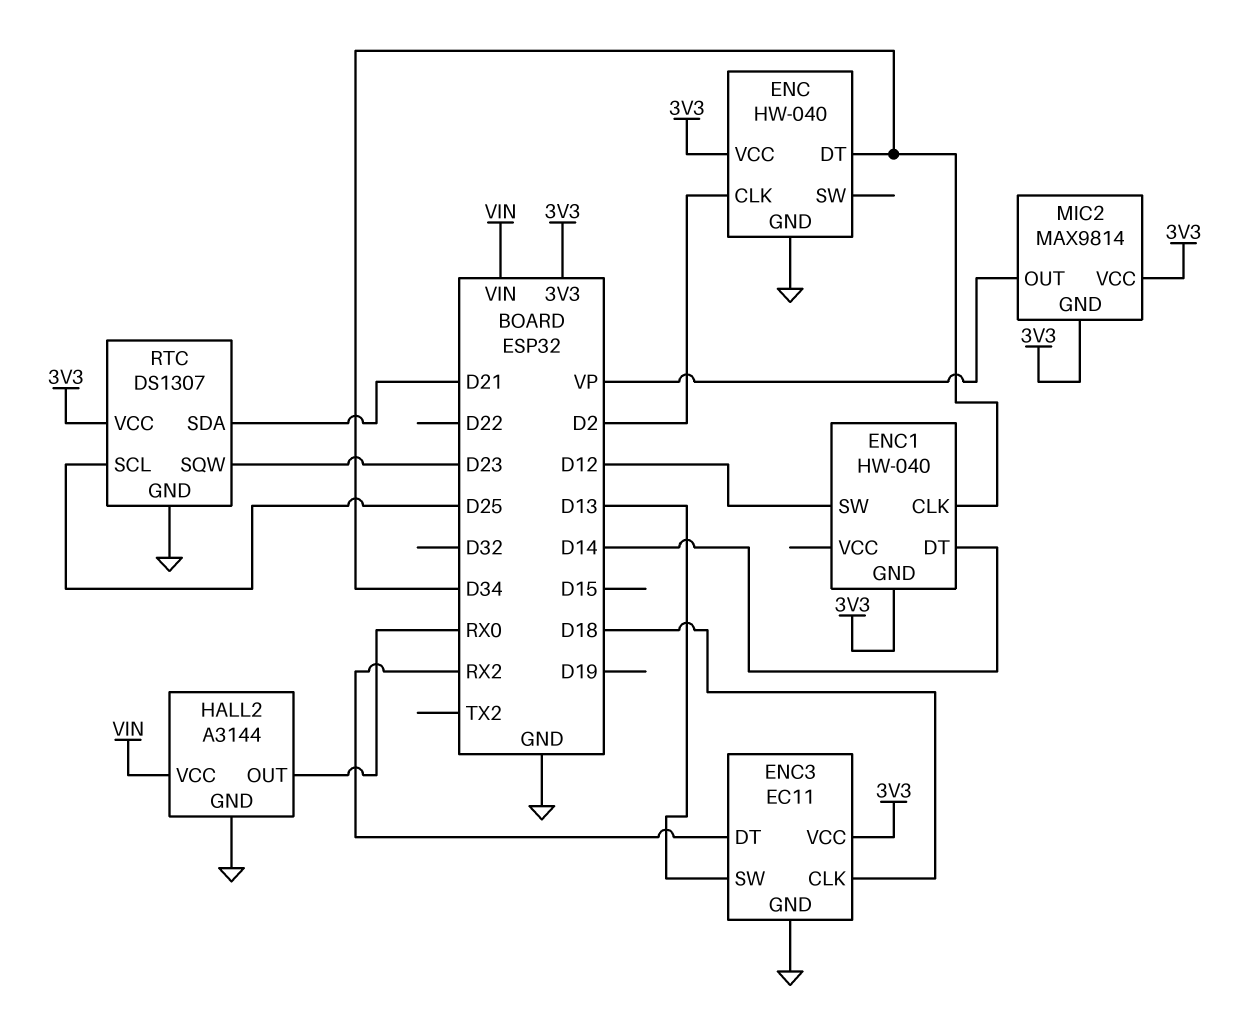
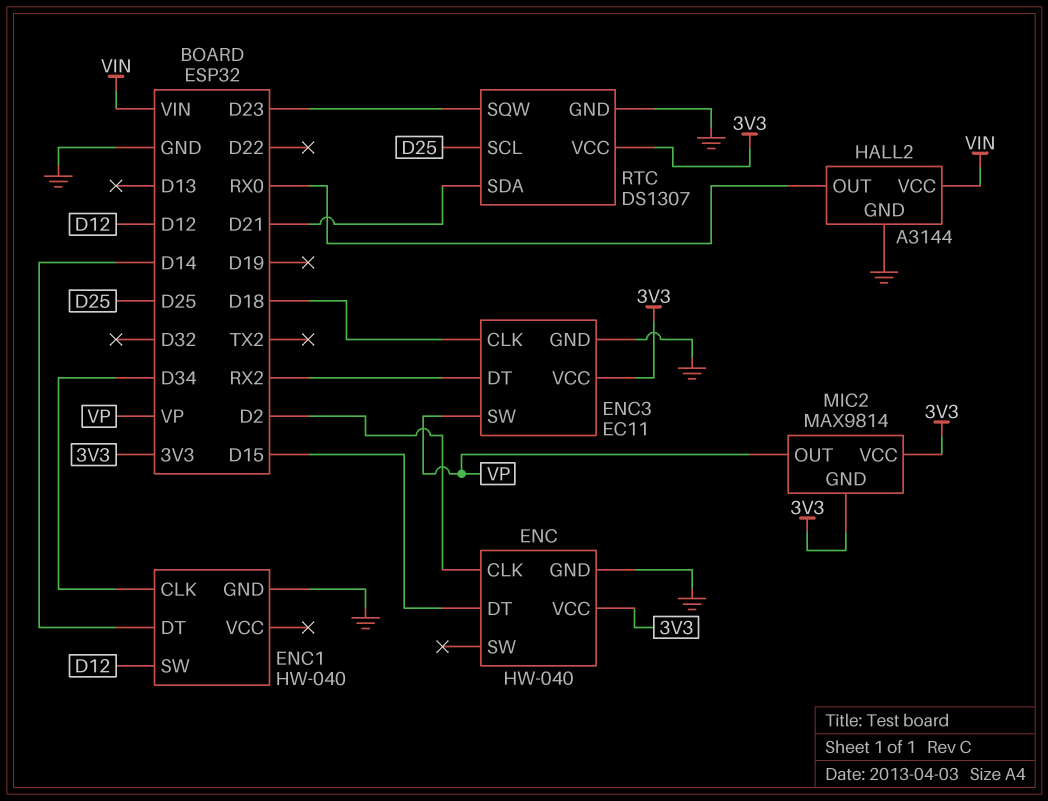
ENC pin DT: D34 -> D15
ENC1 pin GND: 3V3 -> GND
ENC3 pin SW: D13 -> VP

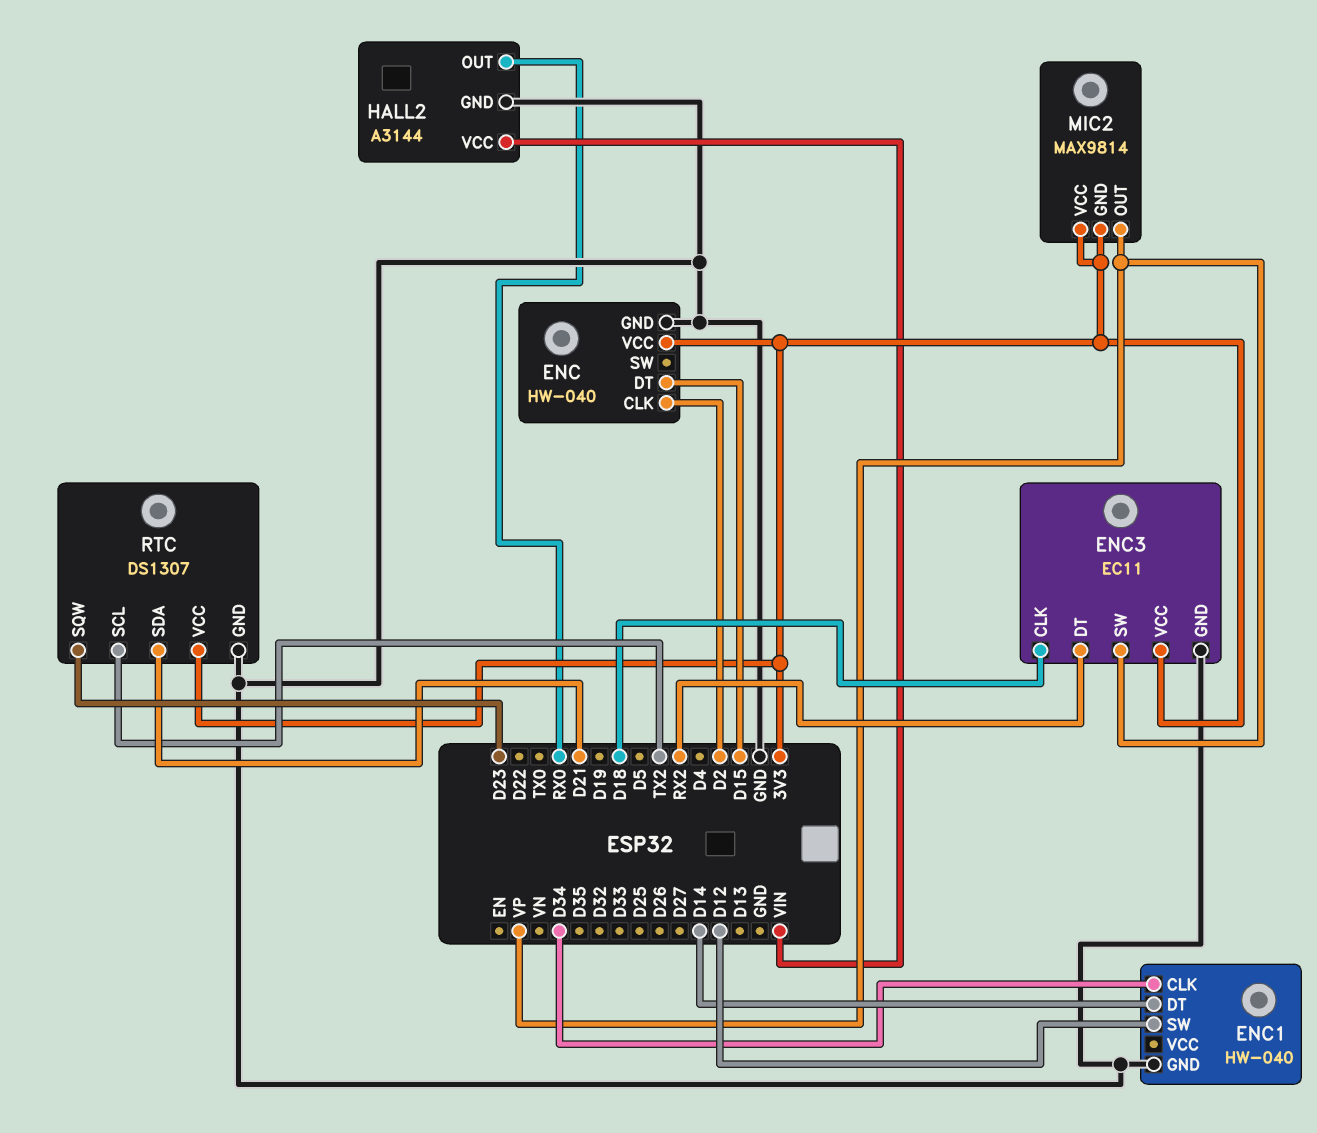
RTC pin SCL: D25 -> TX2

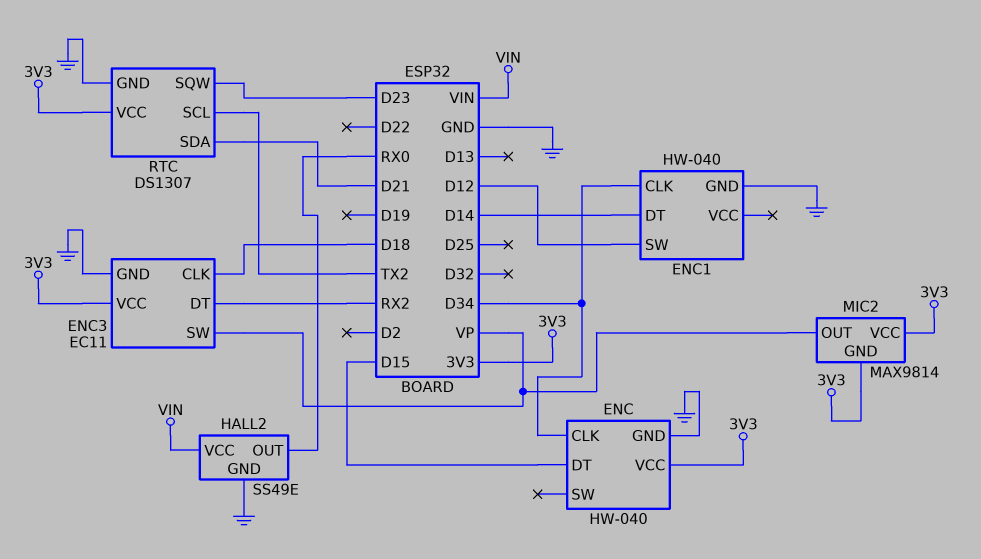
ENC pin CLK: D2 -> D34
HALL2: A3144 -> SS49E

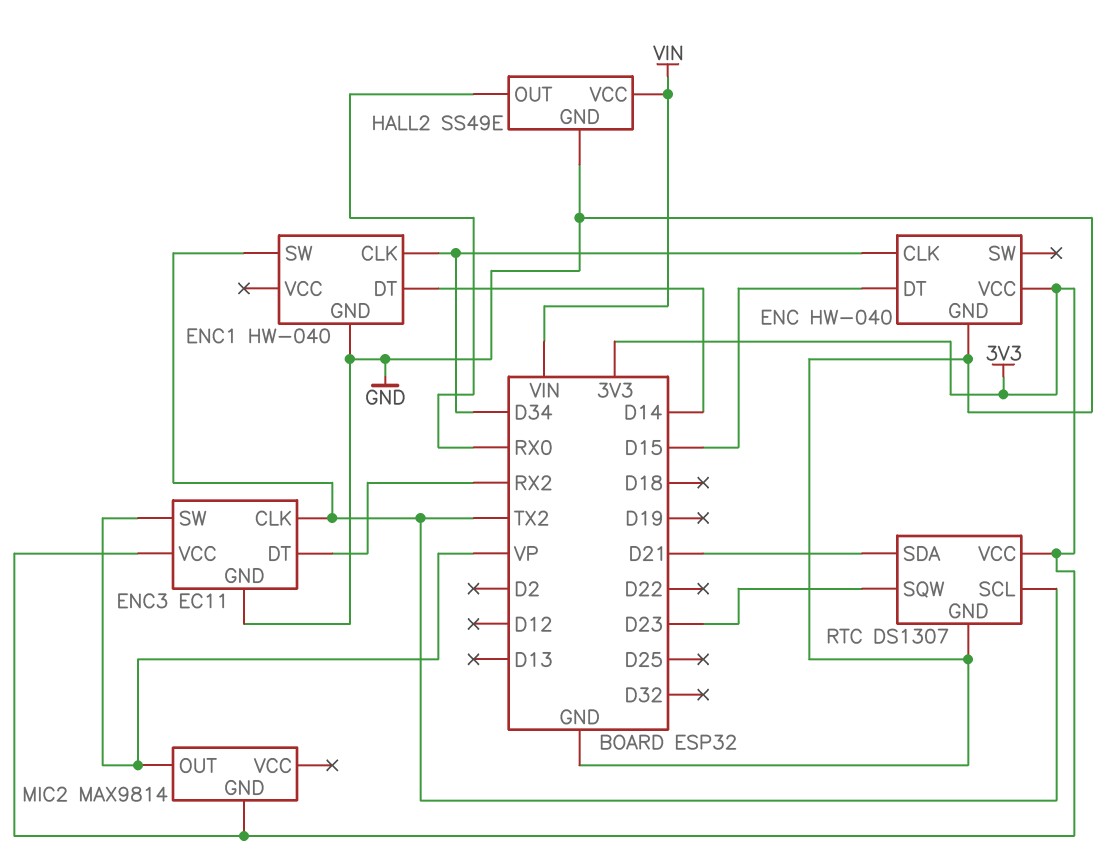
ENC1 pin SW: D12 -> TX2
ENC3 pin CLK: D18 -> TX2
MIC2 pin VCC: 3V3 -> none

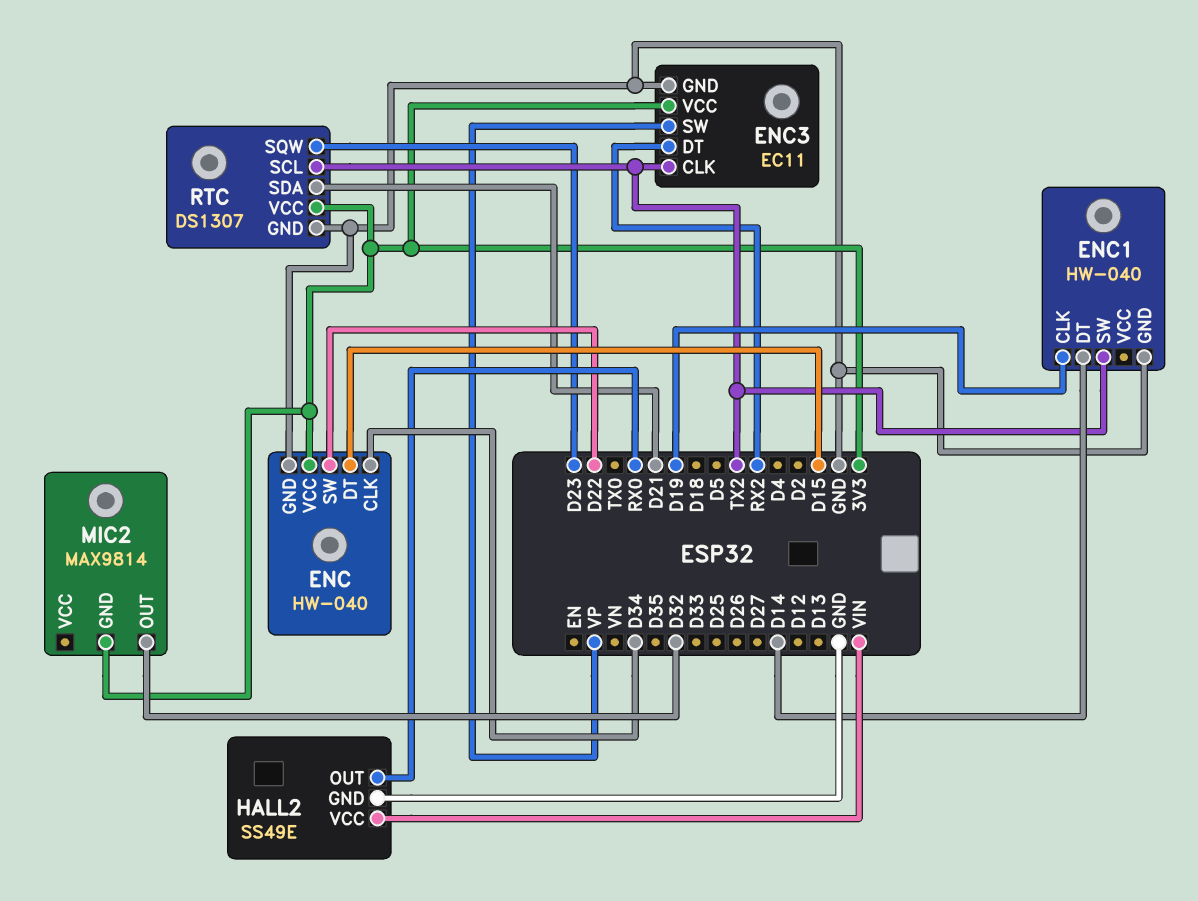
ENC pin SW: none -> D22
ENC1 pin CLK: D34 -> D19
MIC2 pin OUT: VP -> D32

